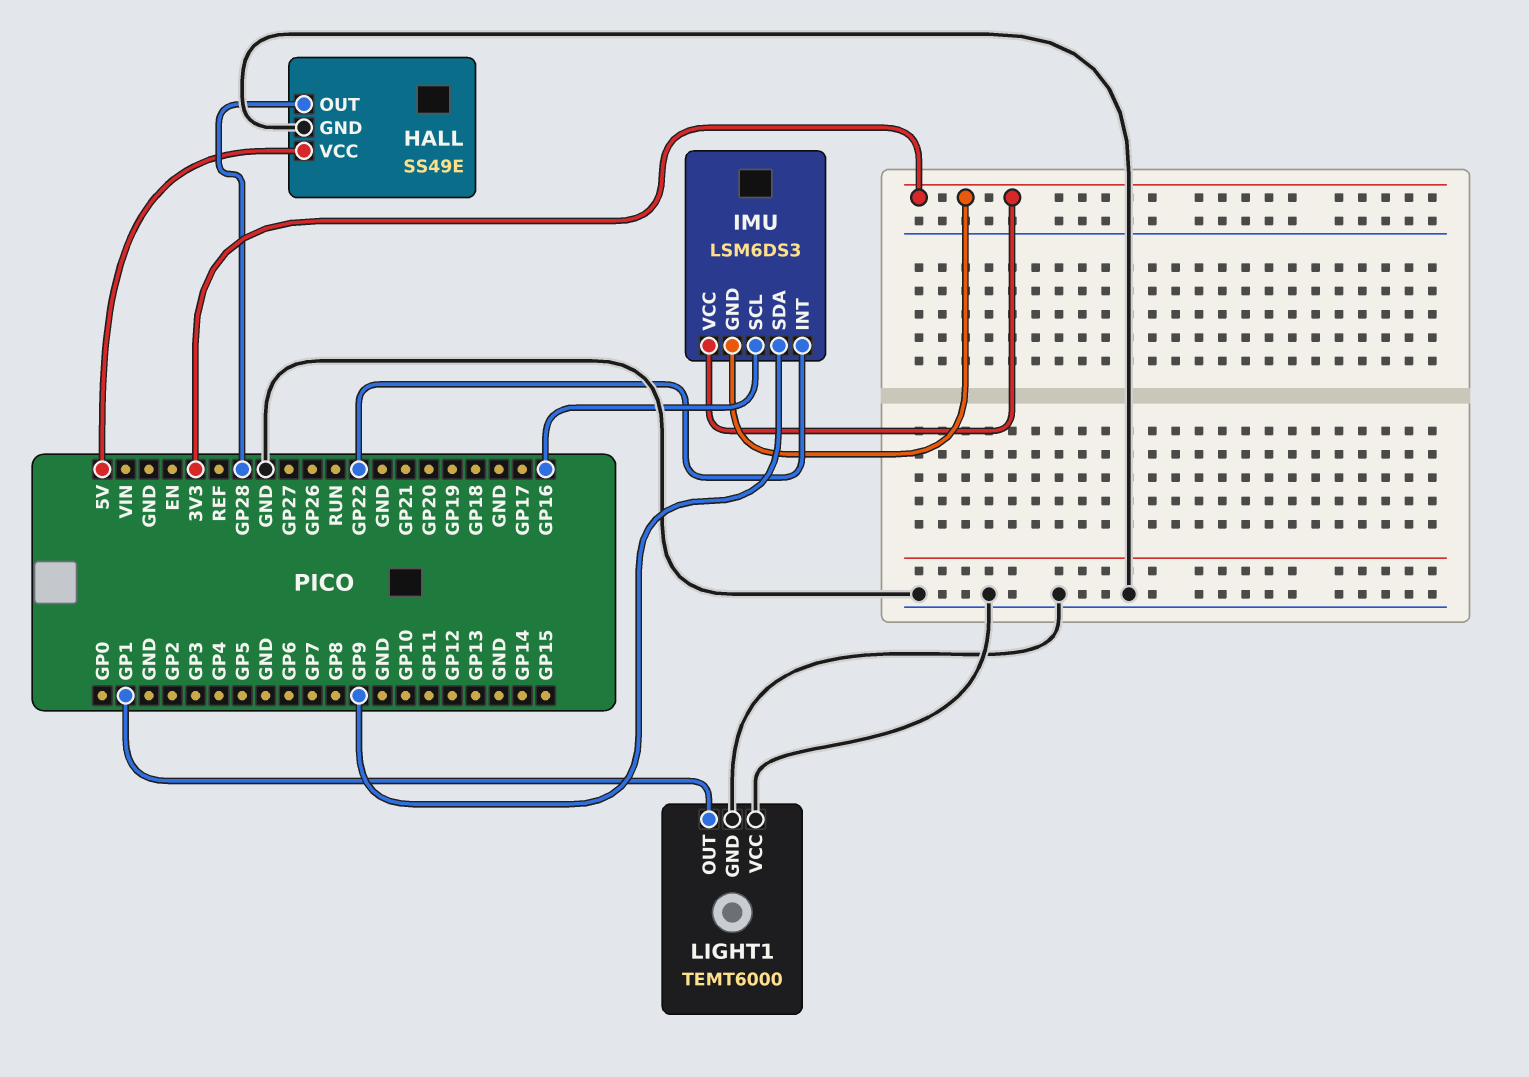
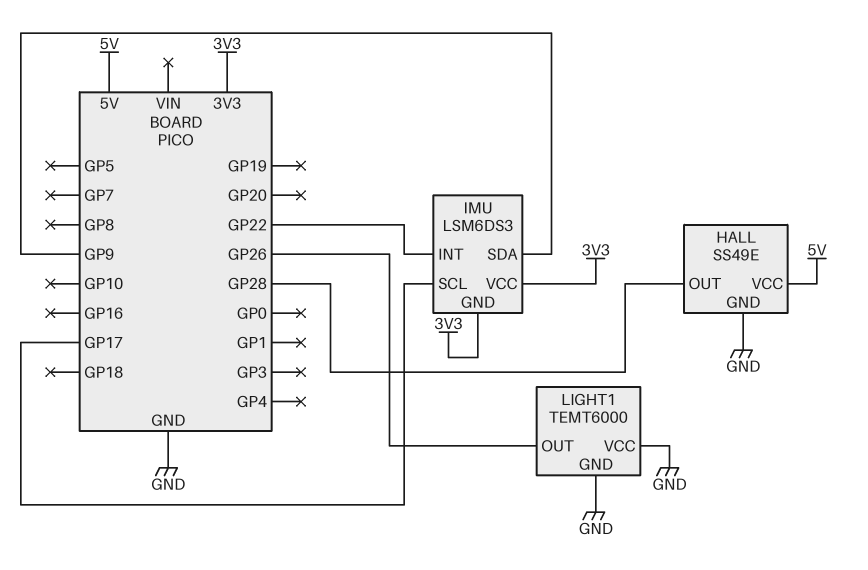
IMU pin SCL: GP16 -> GP17
LIGHT1 pin OUT: GP1 -> GP26

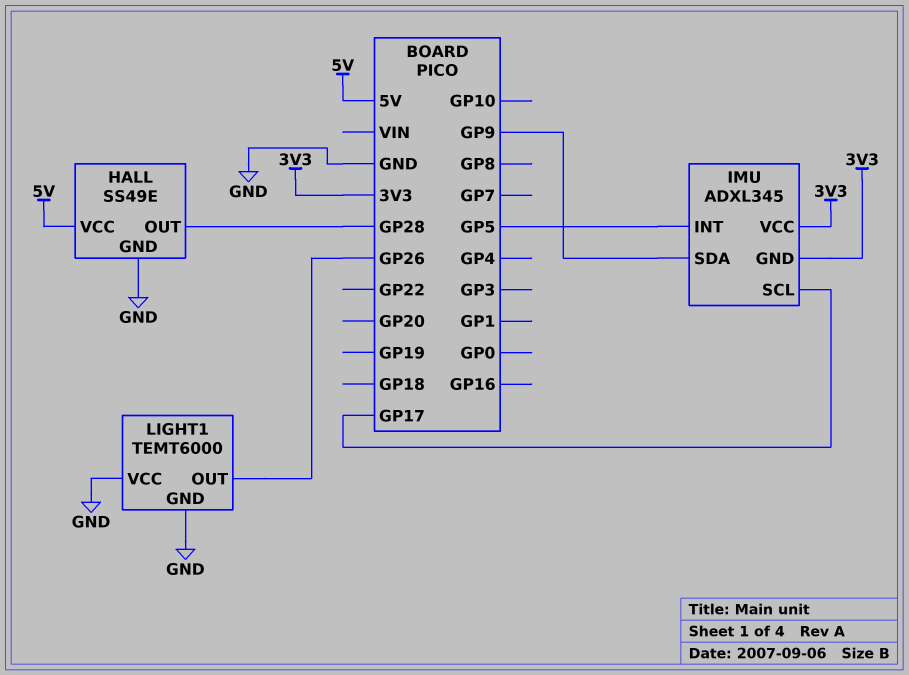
IMU: LSM6DS3 -> ADXL345
IMU pin INT: GP22 -> GP5

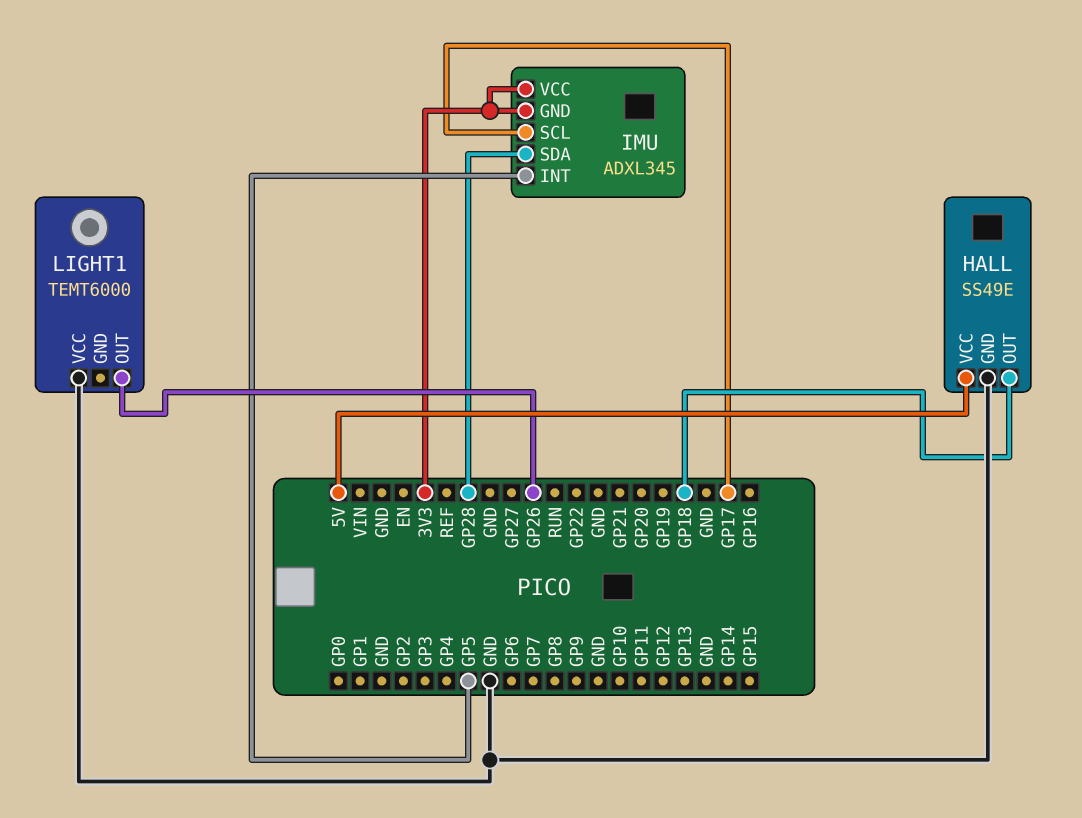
HALL pin OUT: GP28 -> GP18
IMU pin SDA: GP9 -> GP28
LIGHT1 pin GND: GND -> none

